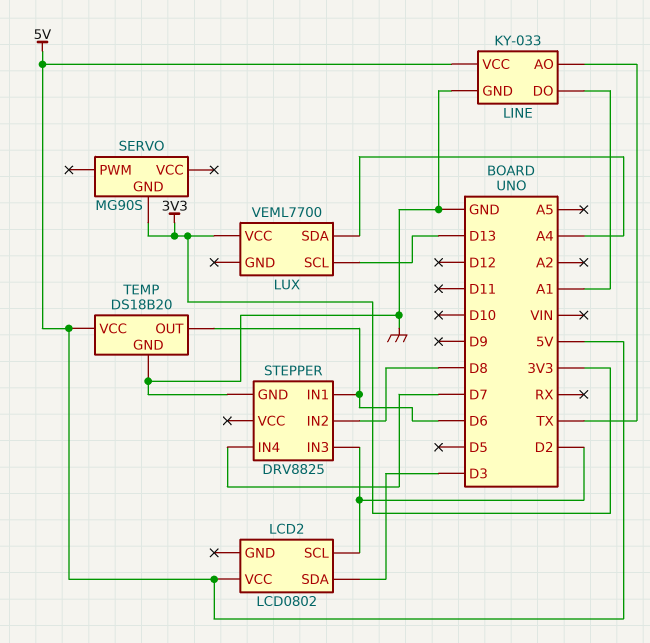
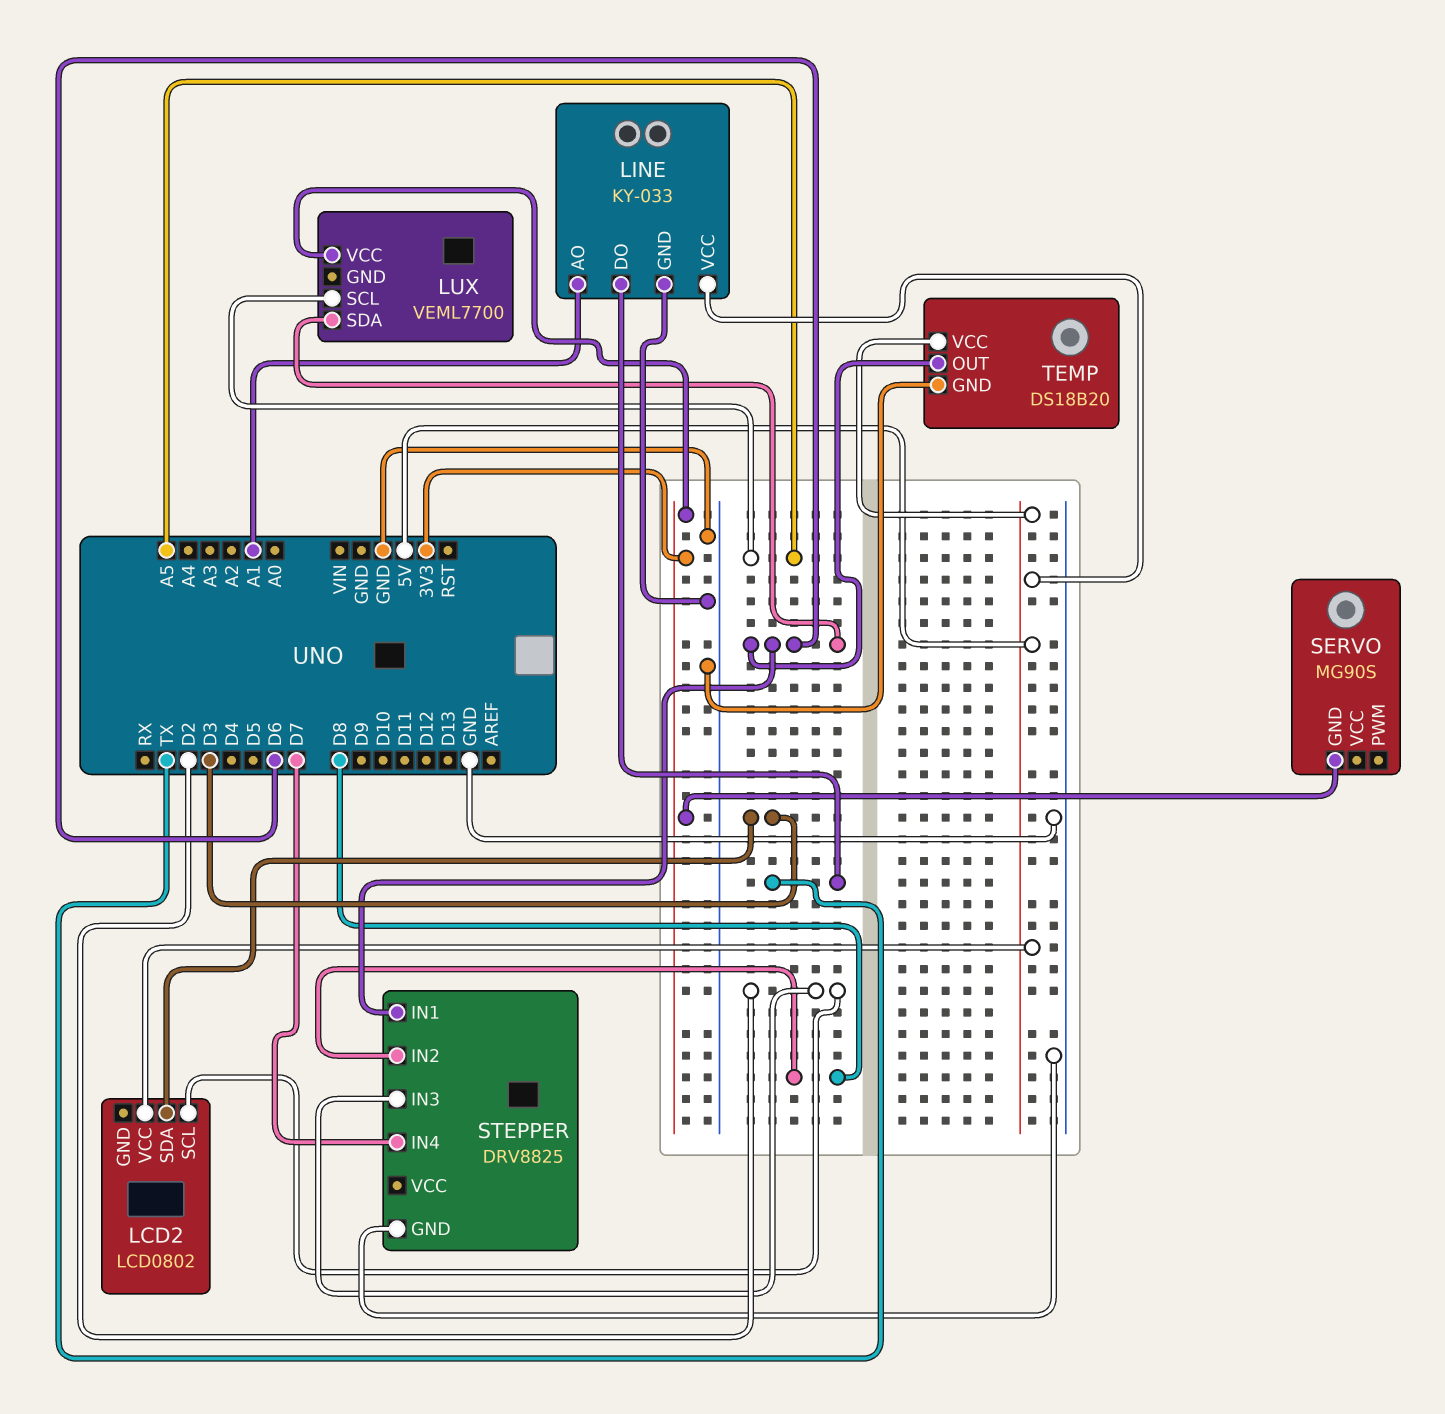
LINE pin AO: TX -> A1
LINE pin DO: A1 -> TX
LUX pin SCL: D13 -> A5
LUX pin SDA: A4 -> D6

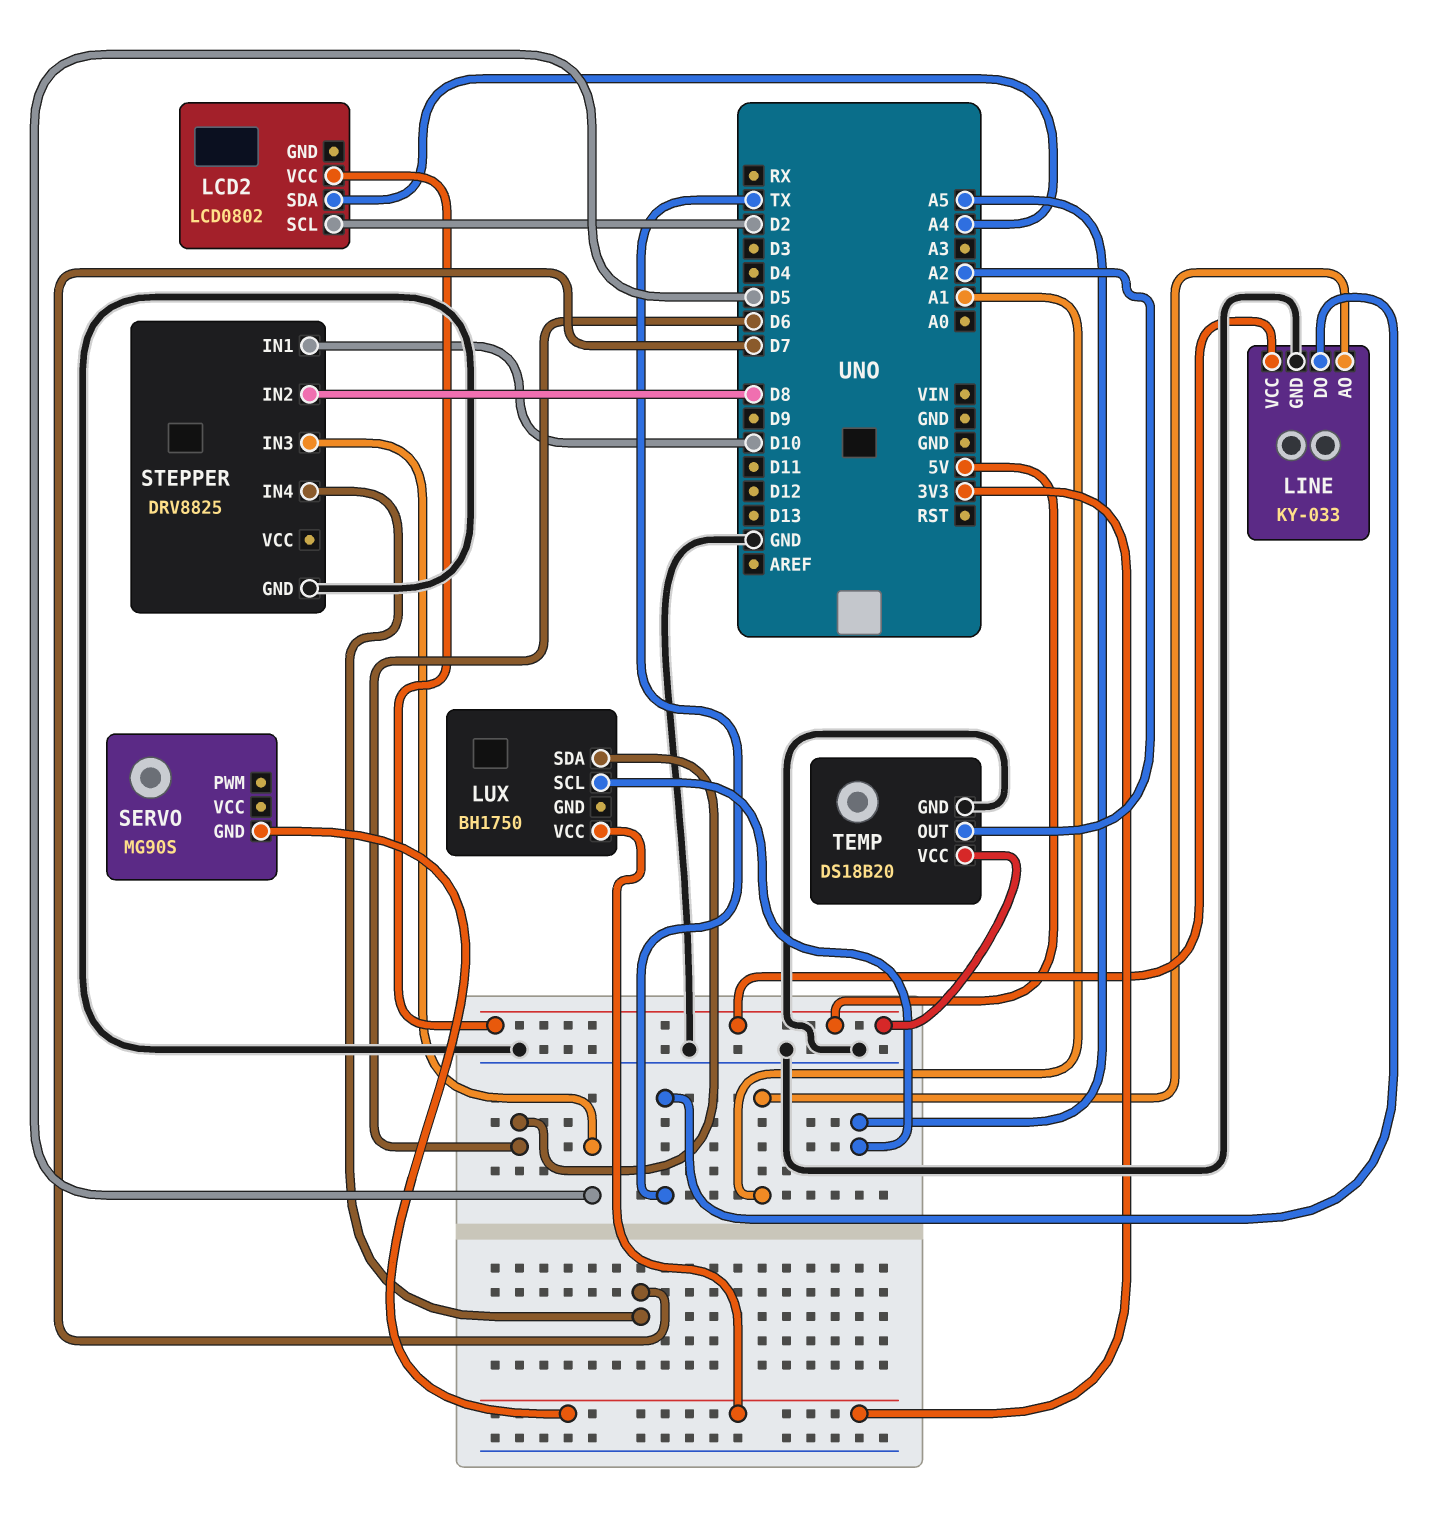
LCD2 pin SDA: D3 -> A4
LUX: VEML7700 -> BH1750
STEPPER pin IN1: D6 -> D10
STEPPER pin IN3: D2 -> D5
TEMP pin OUT: D6 -> A2

